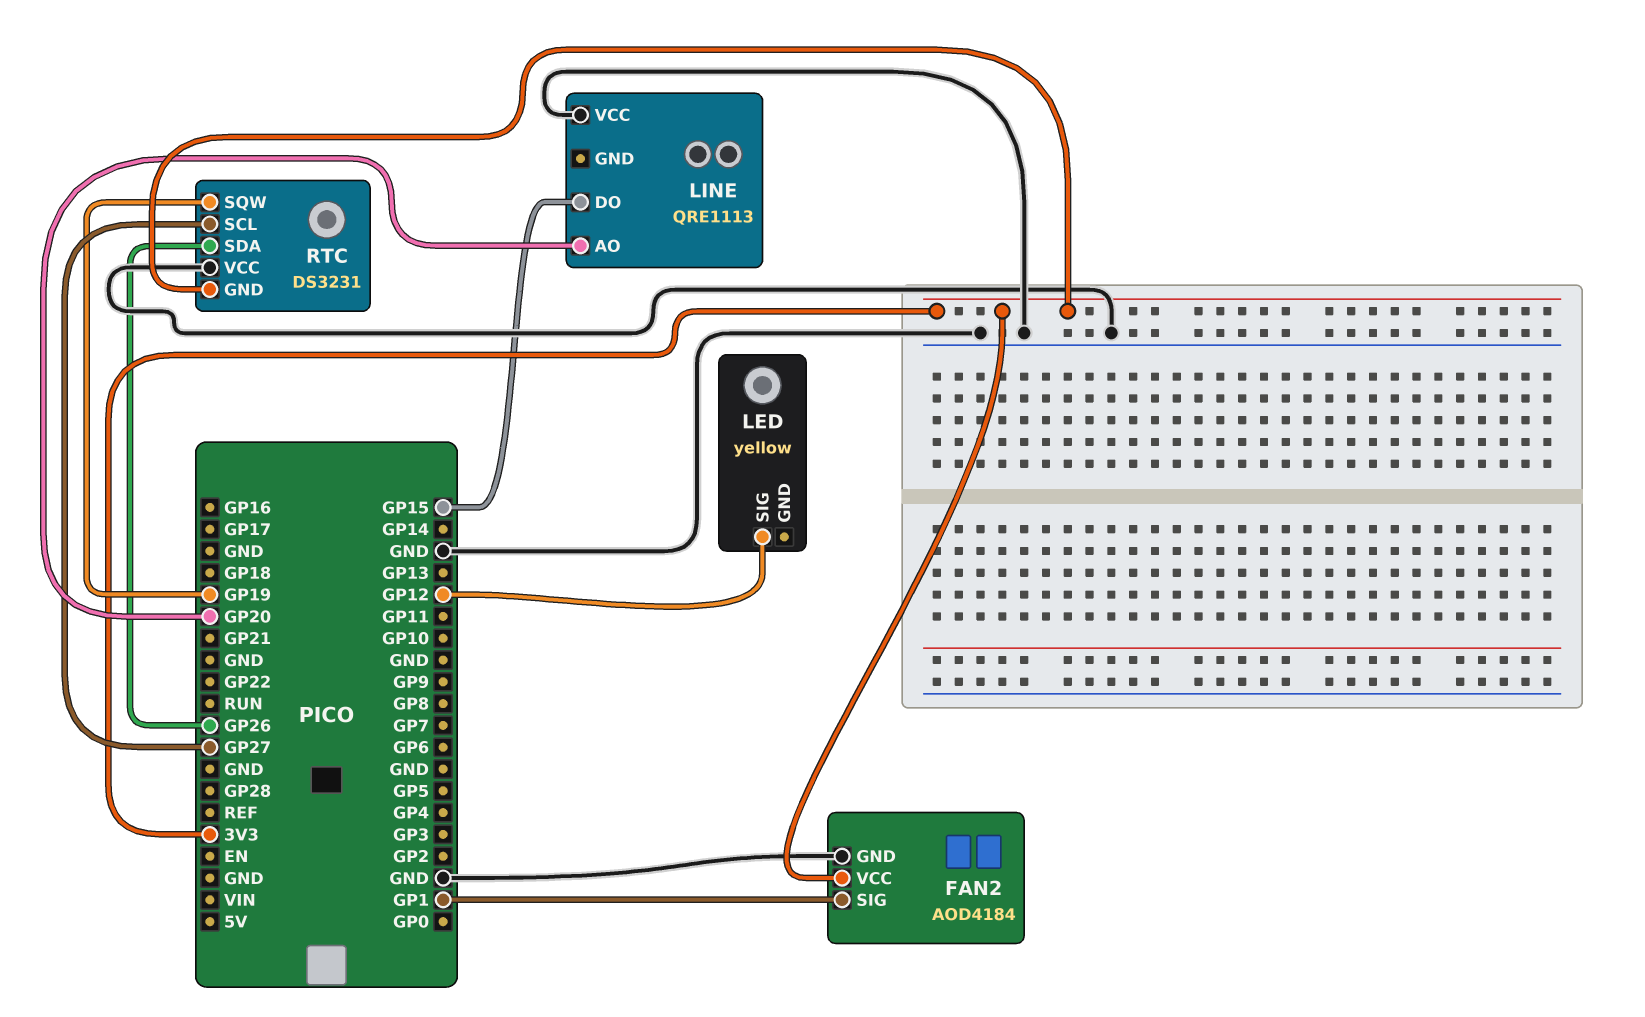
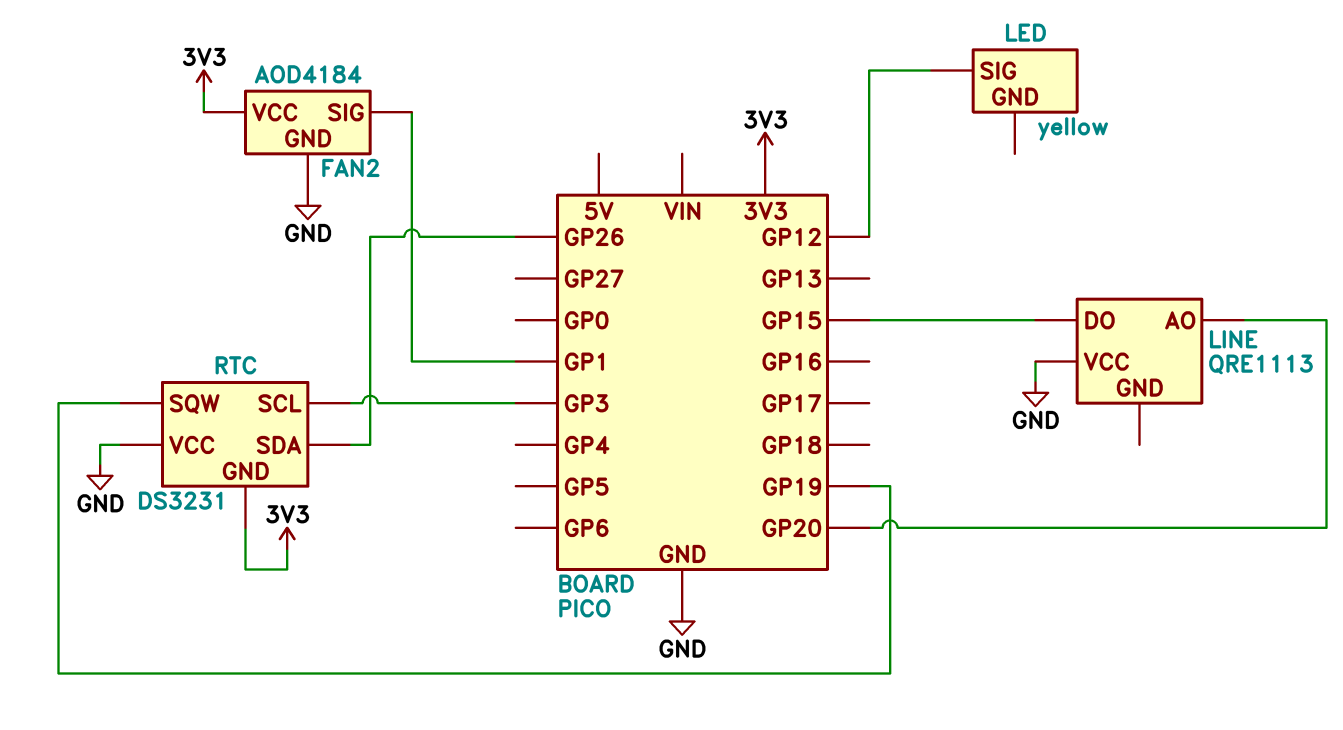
RTC pin SCL: GP27 -> GP3

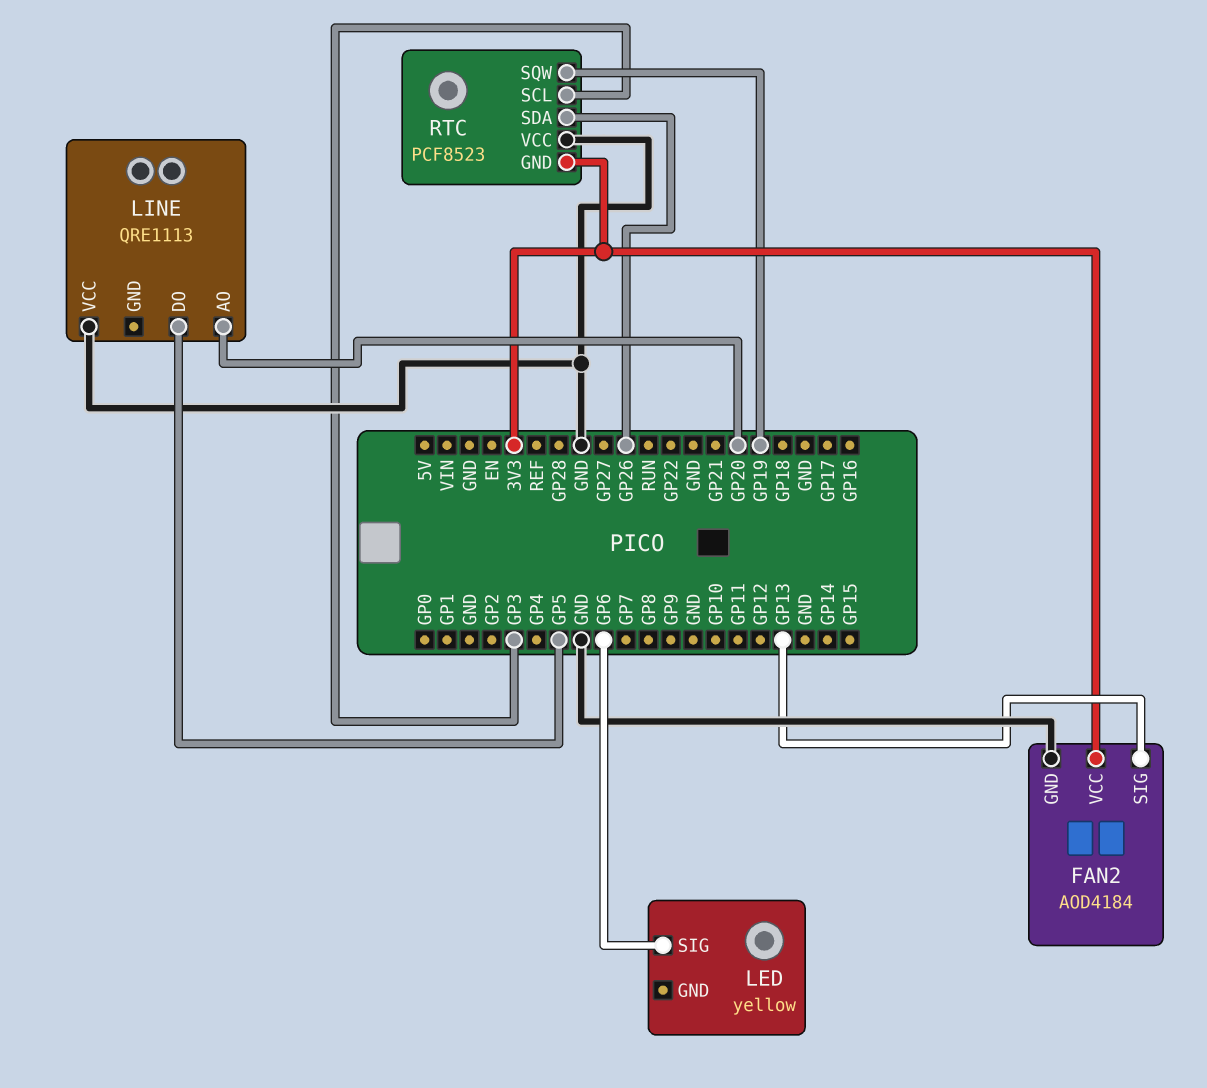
FAN2 pin SIG: GP1 -> GP13
LED pin SIG: GP12 -> GP6
LINE pin DO: GP15 -> GP5
RTC: DS3231 -> PCF8523

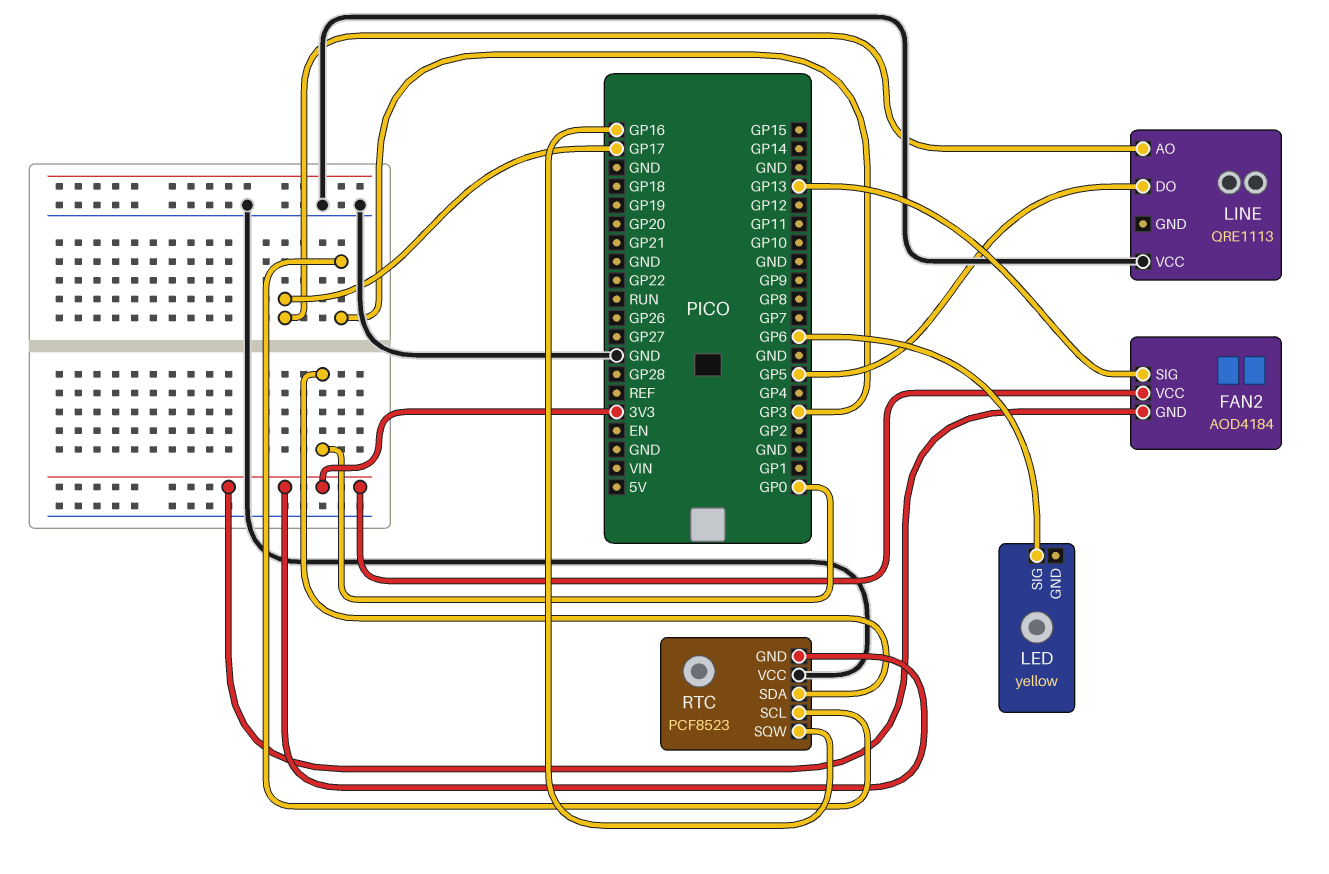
FAN2 pin GND: GND -> 3V3
LINE pin AO: GP20 -> GP17
RTC pin SDA: GP26 -> GP0
RTC pin SQW: GP19 -> GP16

